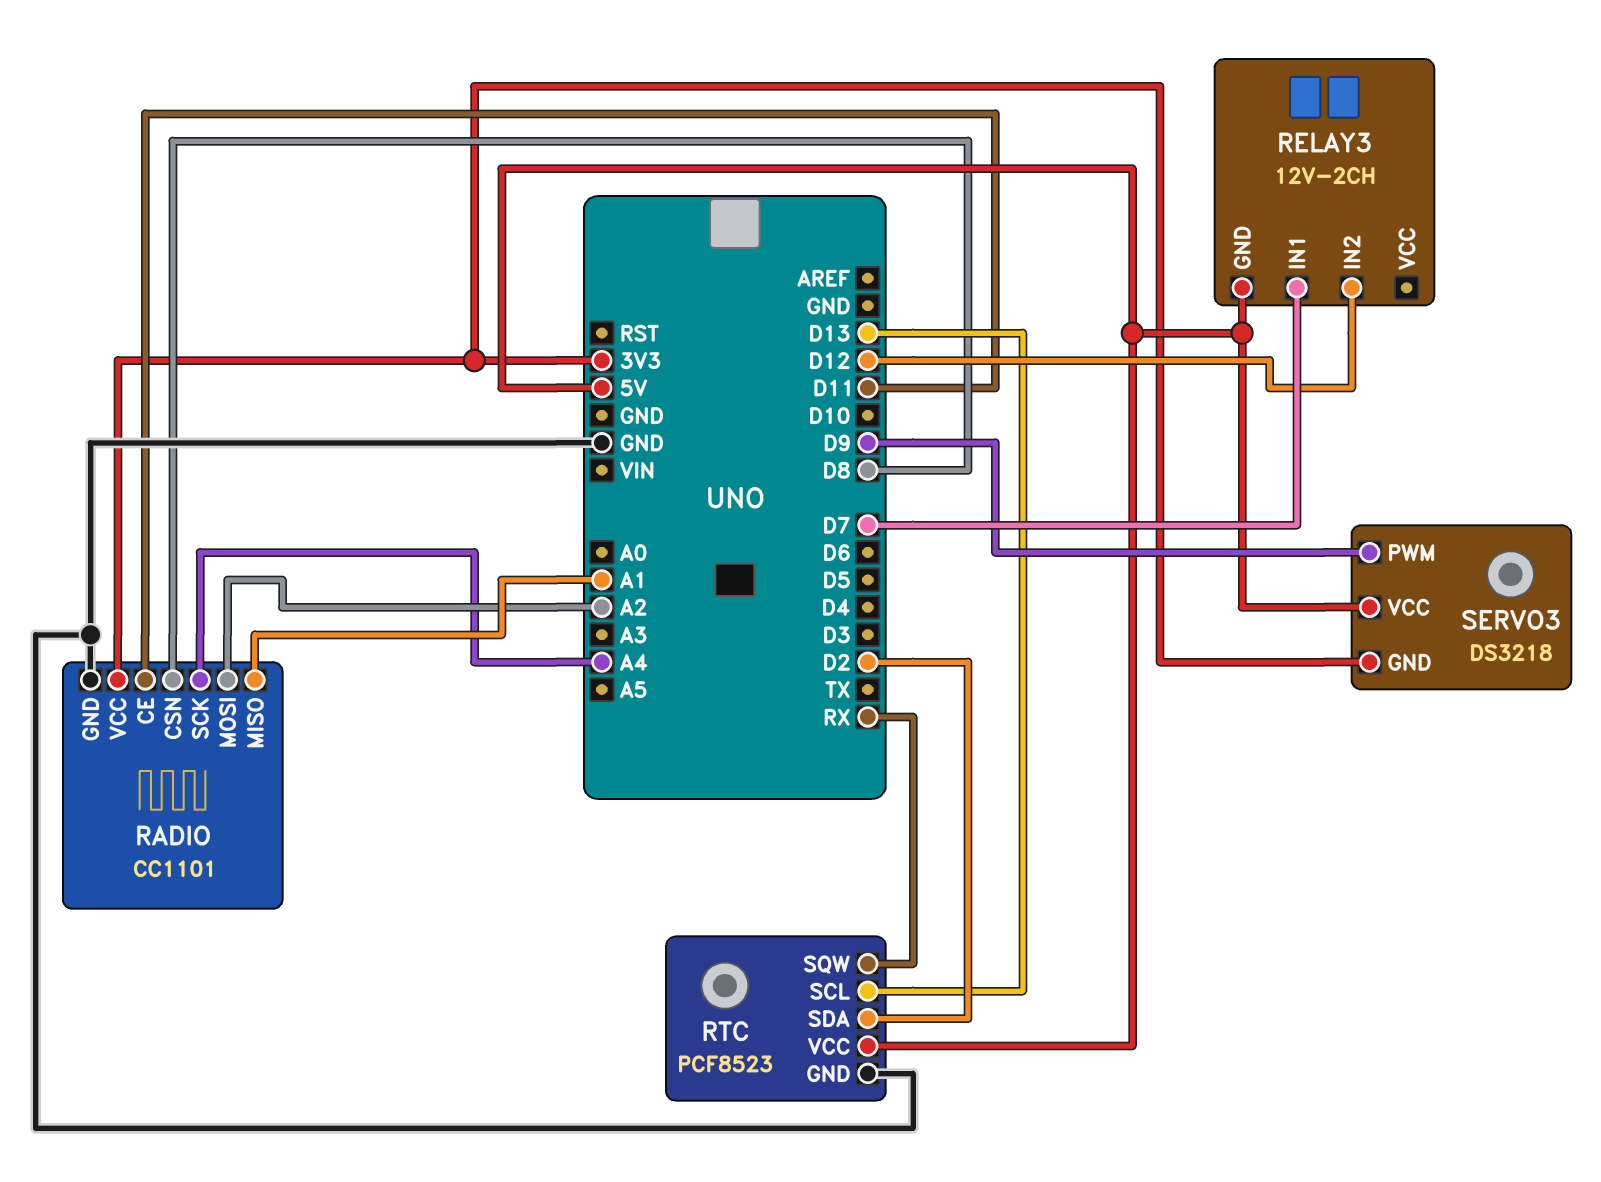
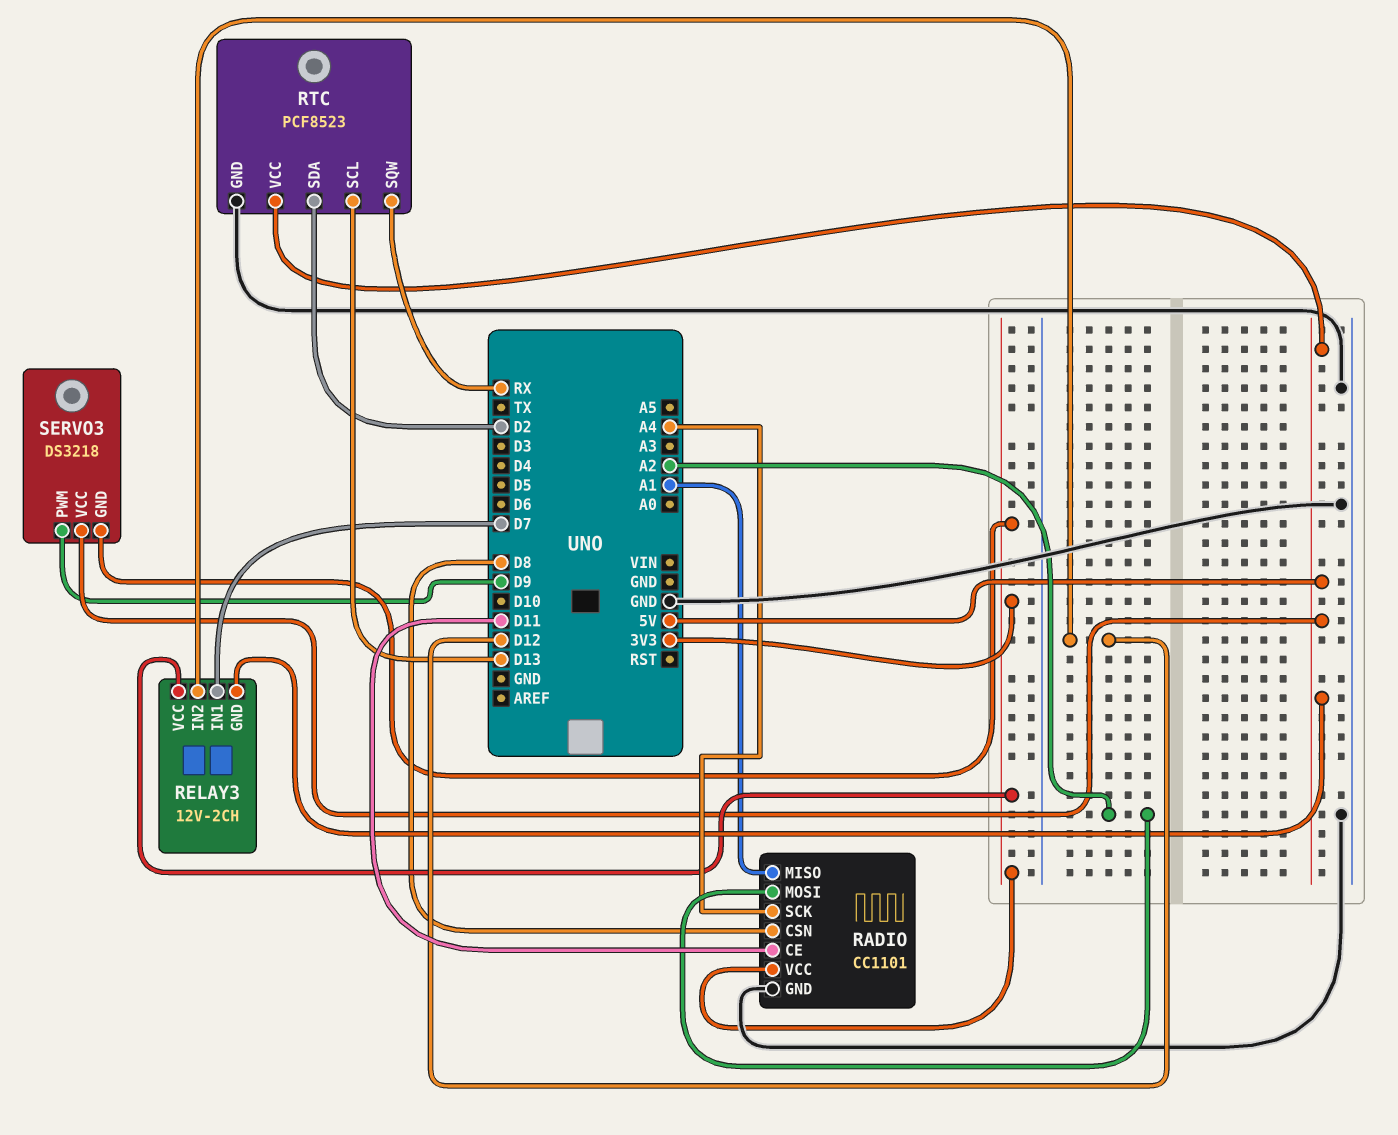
RELAY3 pin VCC: none -> 3V3

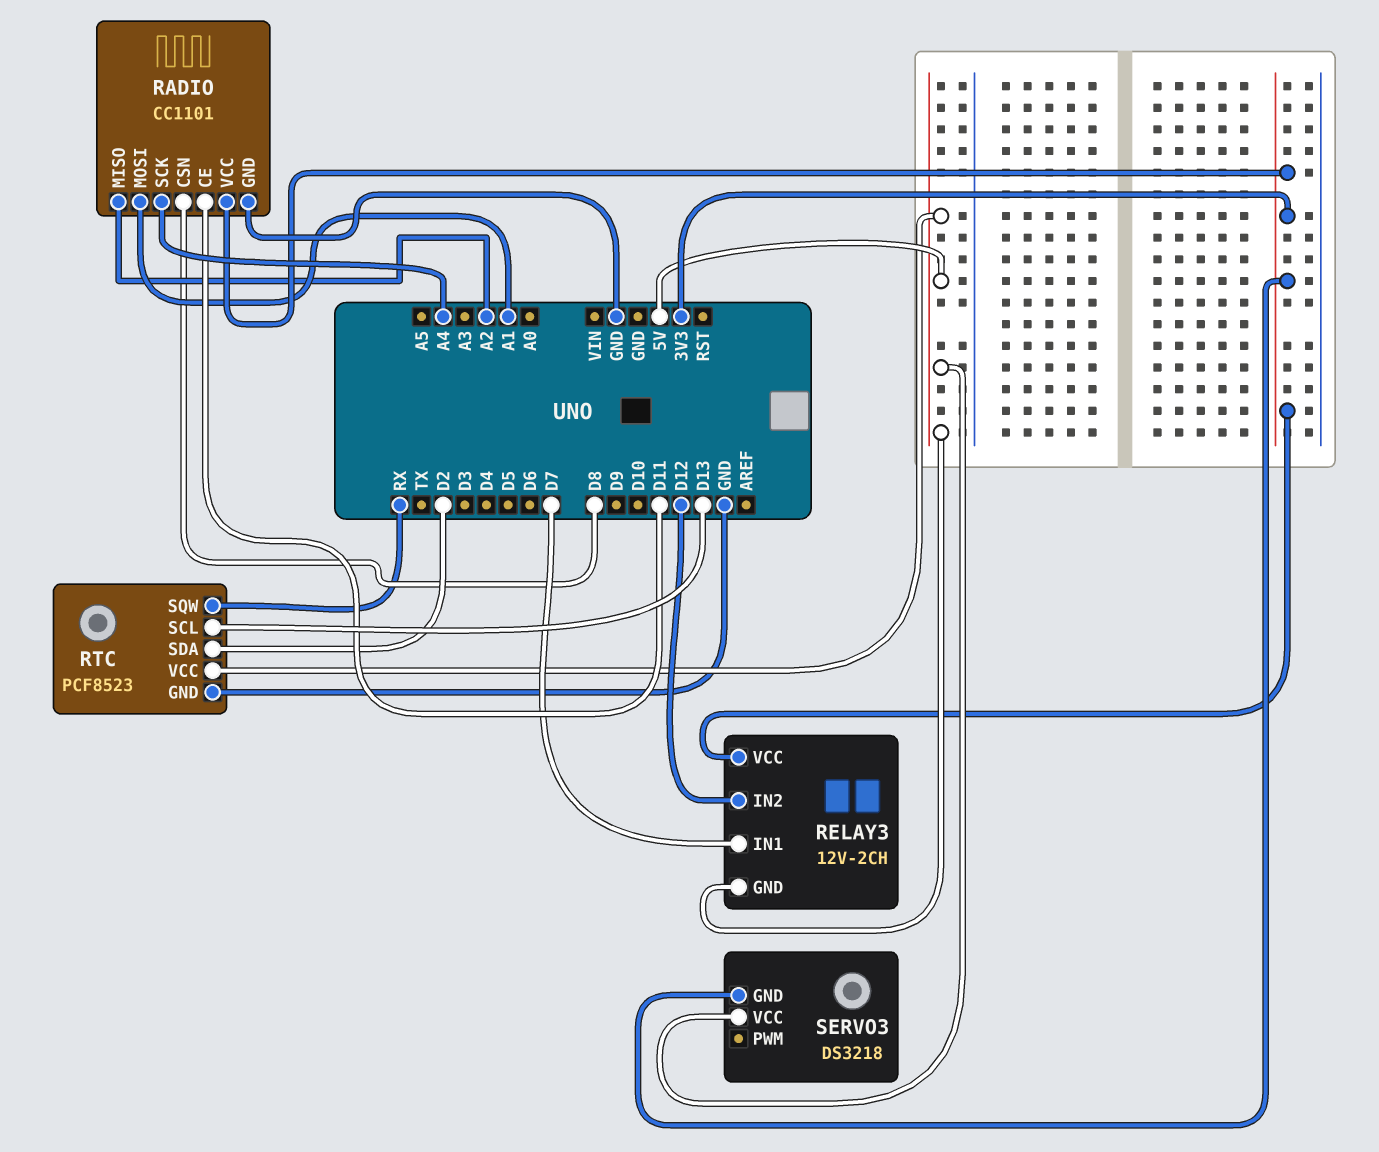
RADIO pin MISO: A1 -> A2
RADIO pin MOSI: A2 -> A1
SERVO3 pin PWM: D9 -> none

